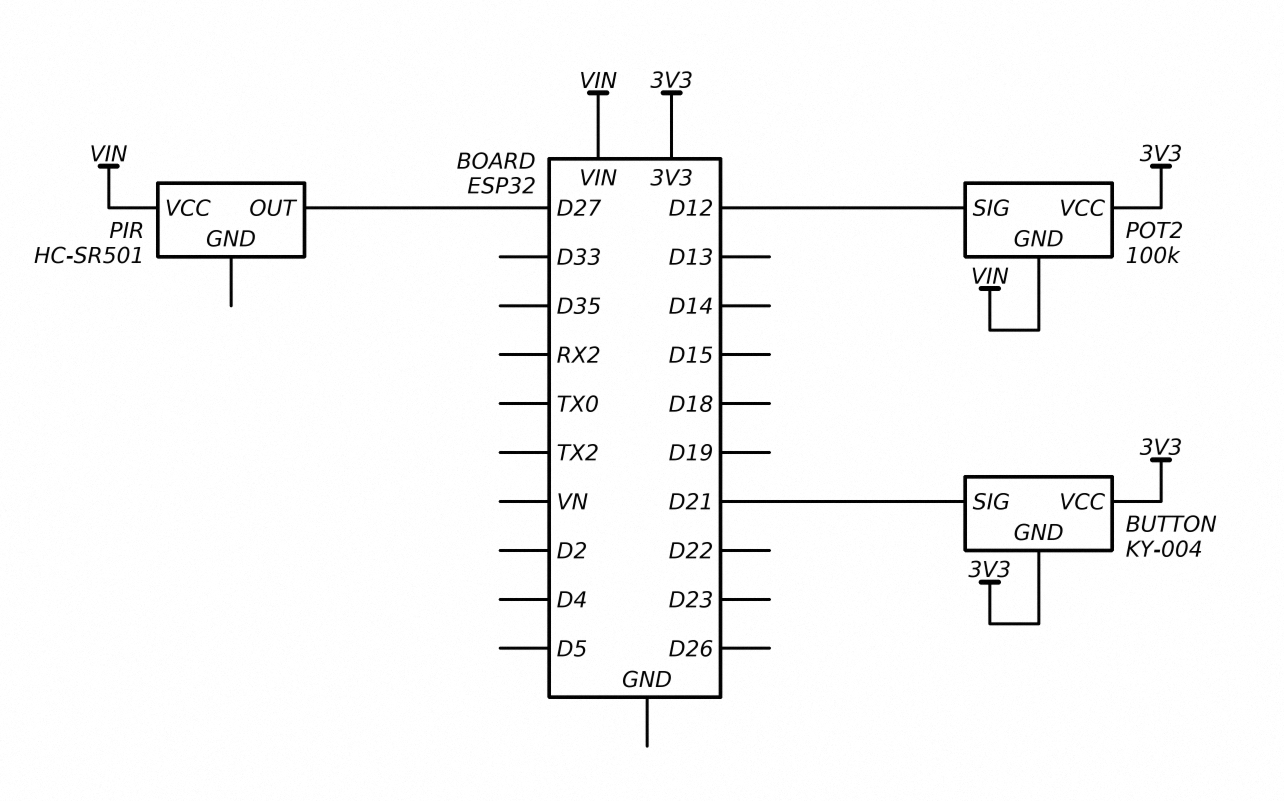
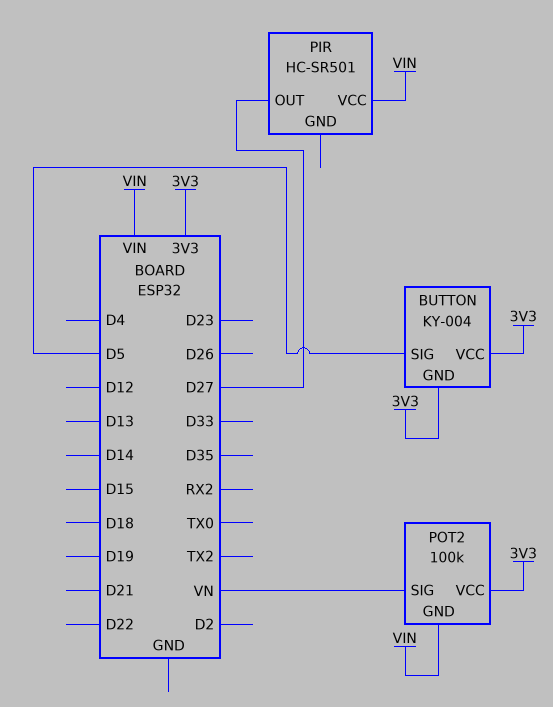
BUTTON pin SIG: D21 -> D5
POT2 pin SIG: D12 -> VN

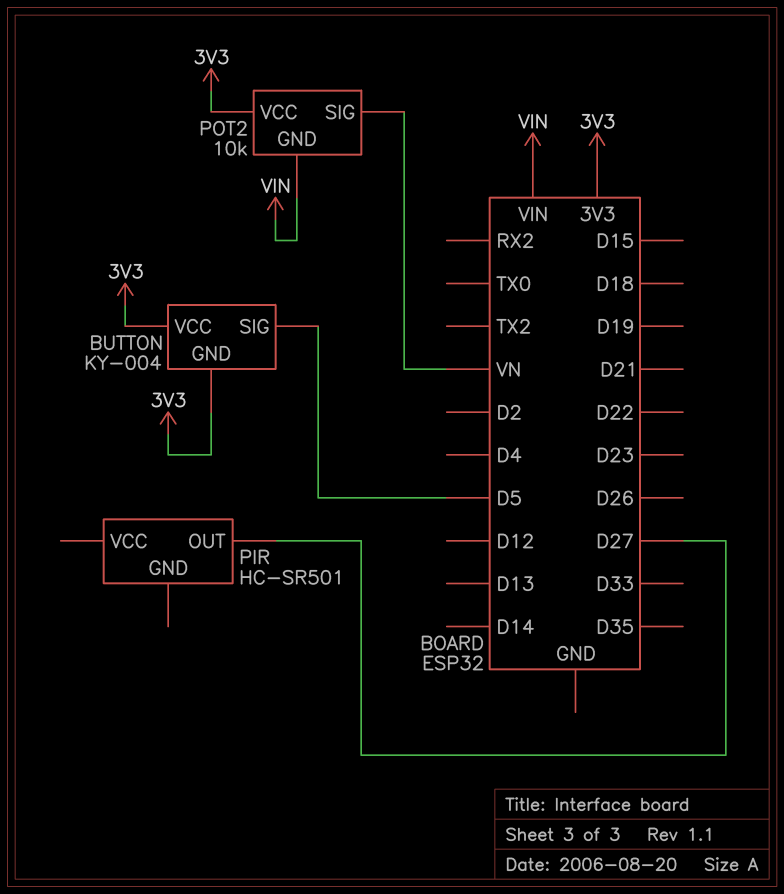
PIR pin VCC: VIN -> none
POT2: 100k -> 10k

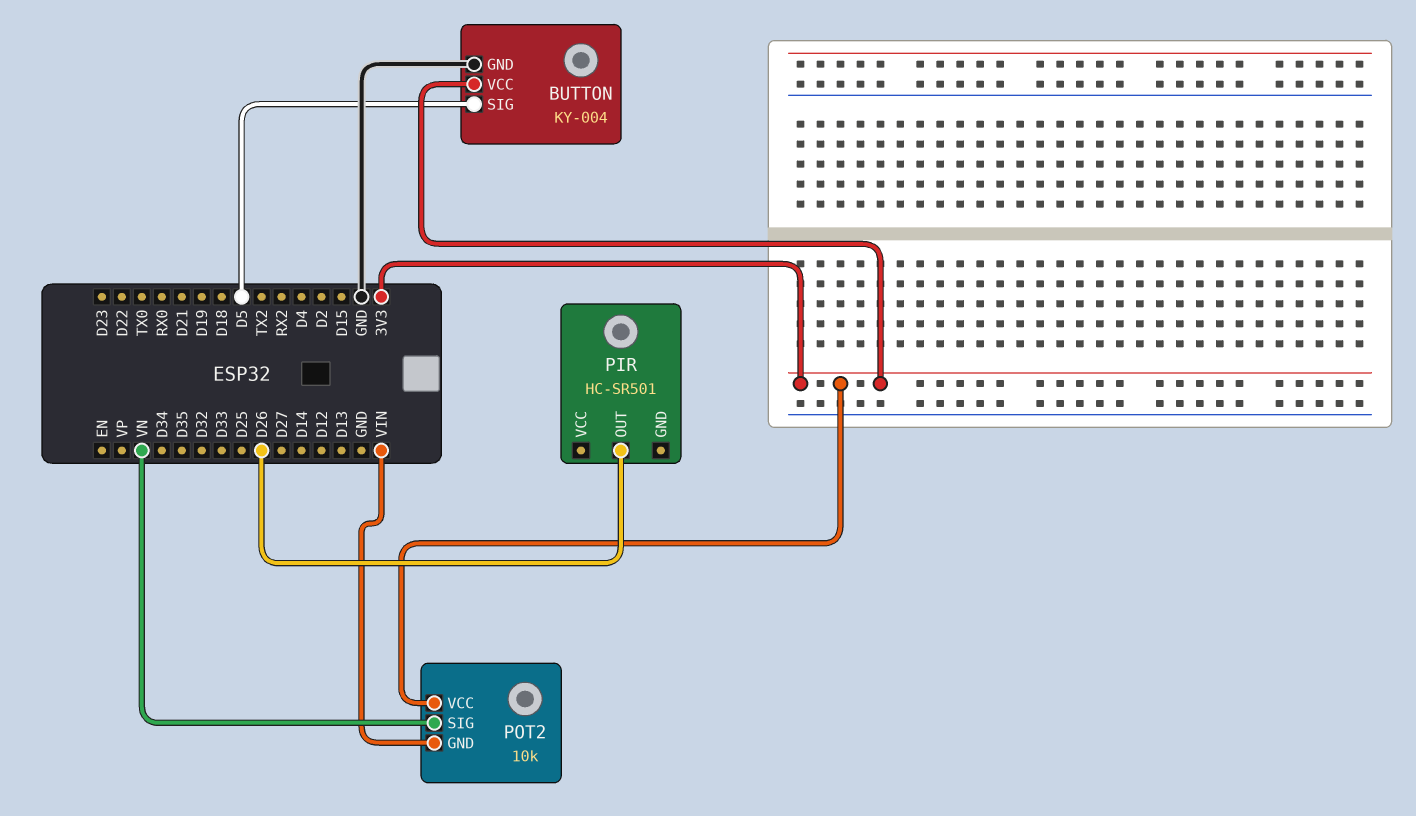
BUTTON pin GND: 3V3 -> GND
PIR pin OUT: D27 -> D26

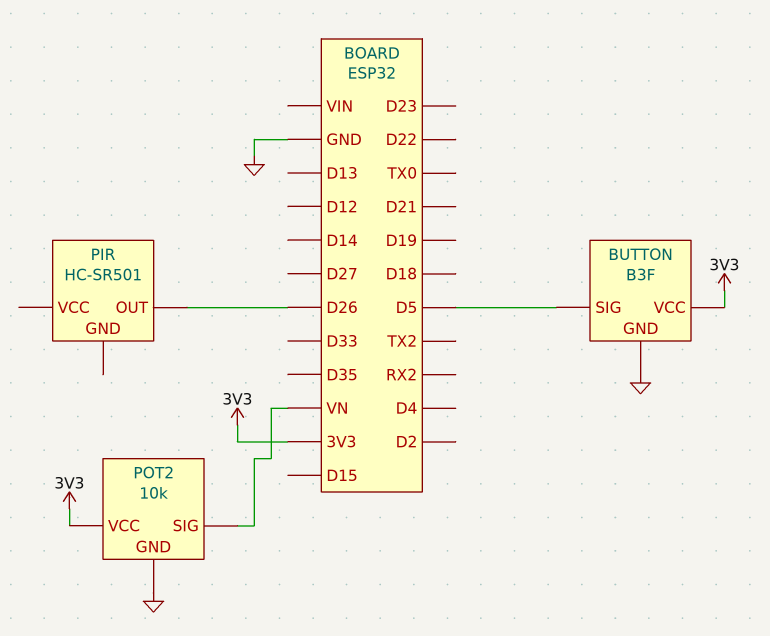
BUTTON: KY-004 -> B3F
POT2 pin GND: VIN -> GND

